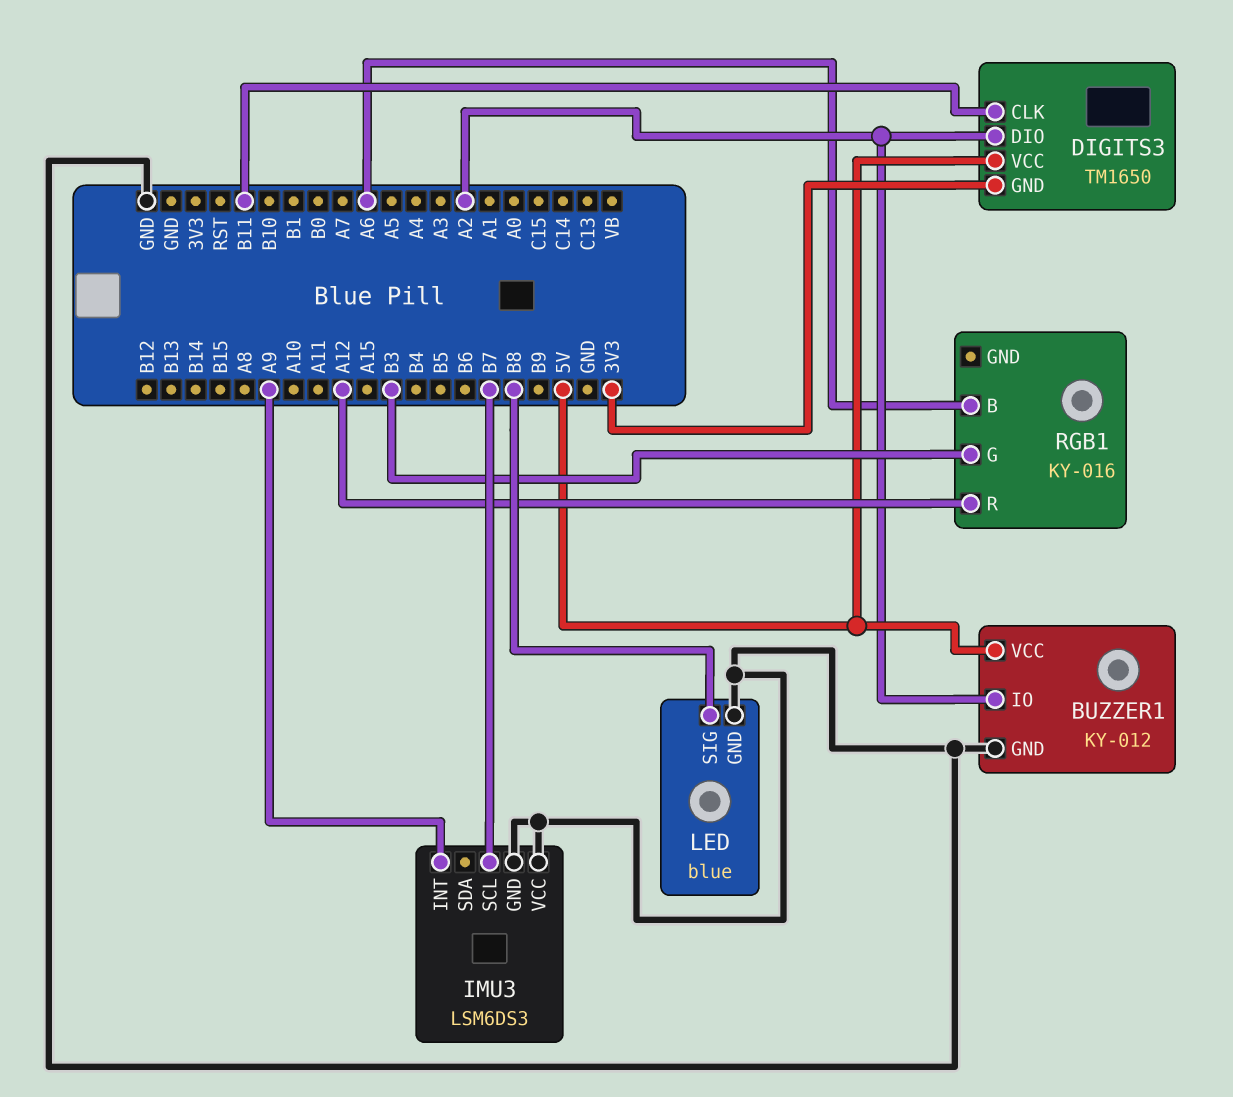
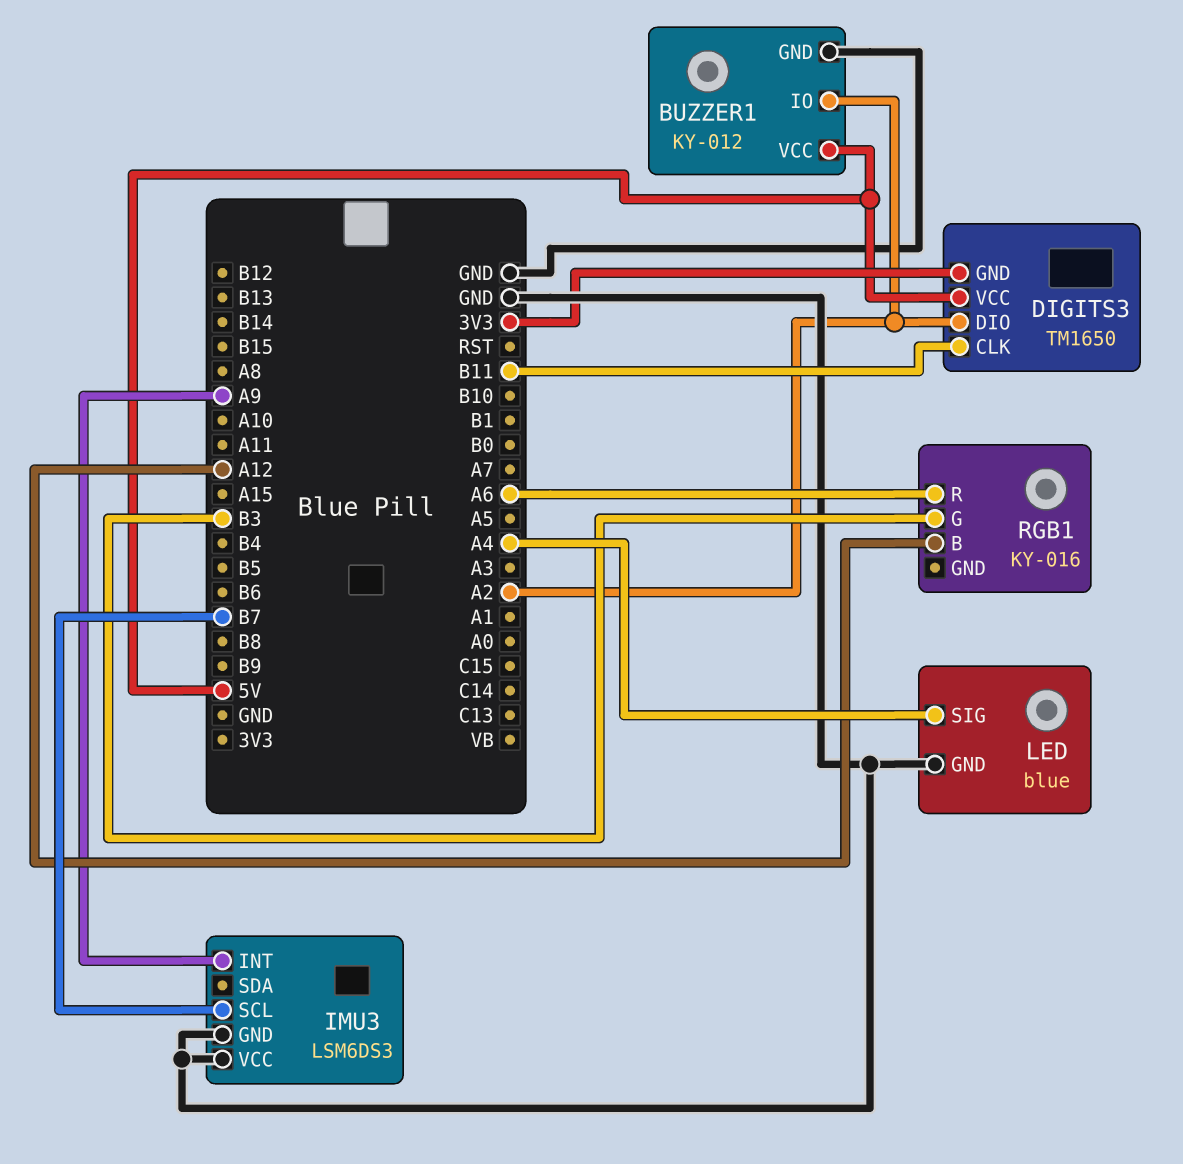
LED pin SIG: B8 -> A4
RGB1 pin B: A6 -> A12
RGB1 pin R: A12 -> A6

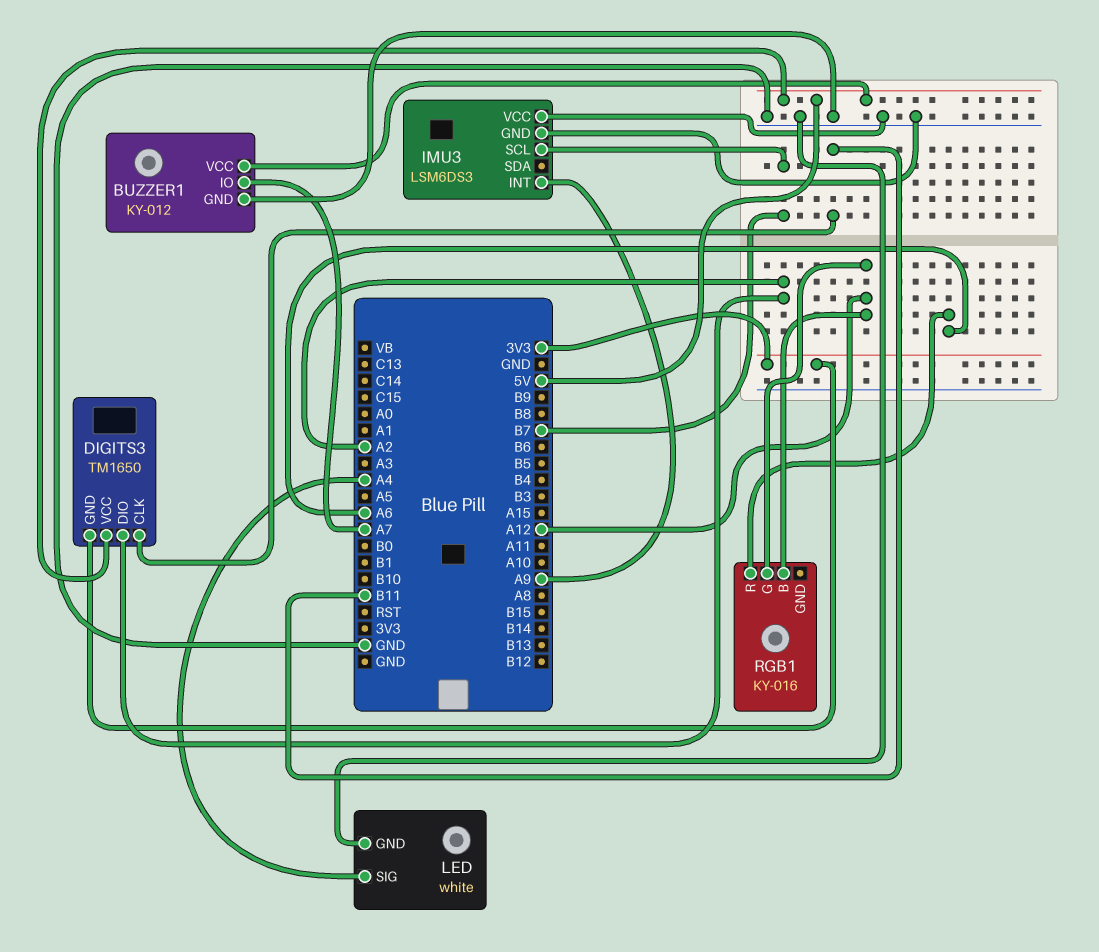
BUZZER1 pin IO: A2 -> A7
LED: blue -> white
RGB1 pin G: B3 -> A12

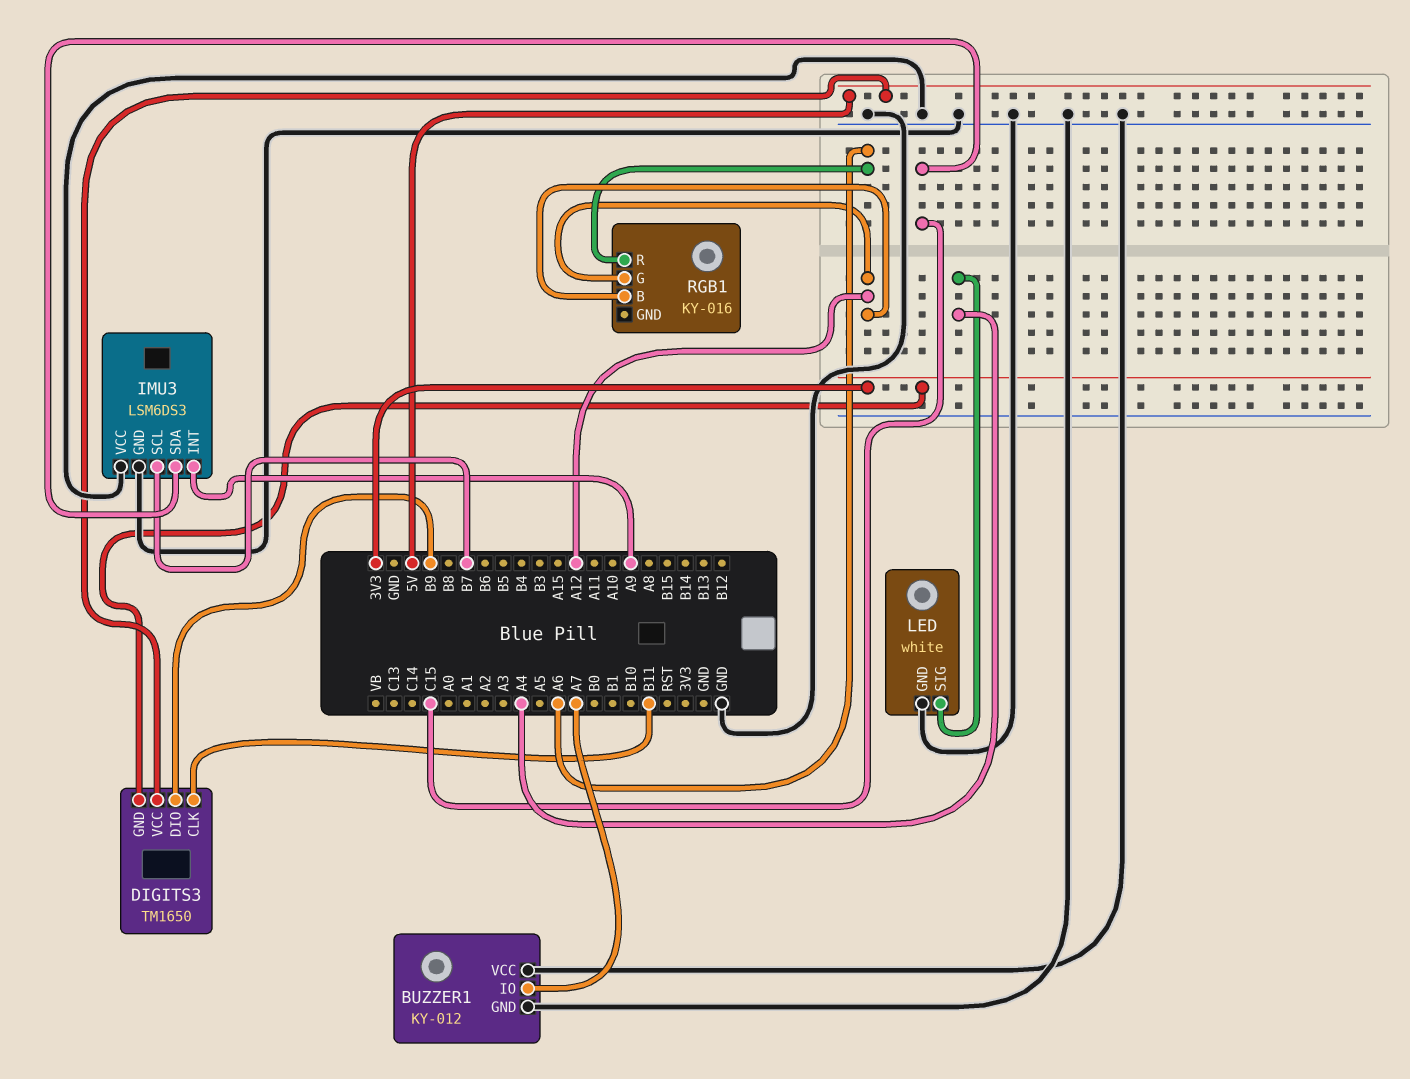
BUZZER1 pin VCC: 5V -> GND
DIGITS3 pin DIO: A2 -> B9
IMU3 pin SDA: none -> C15

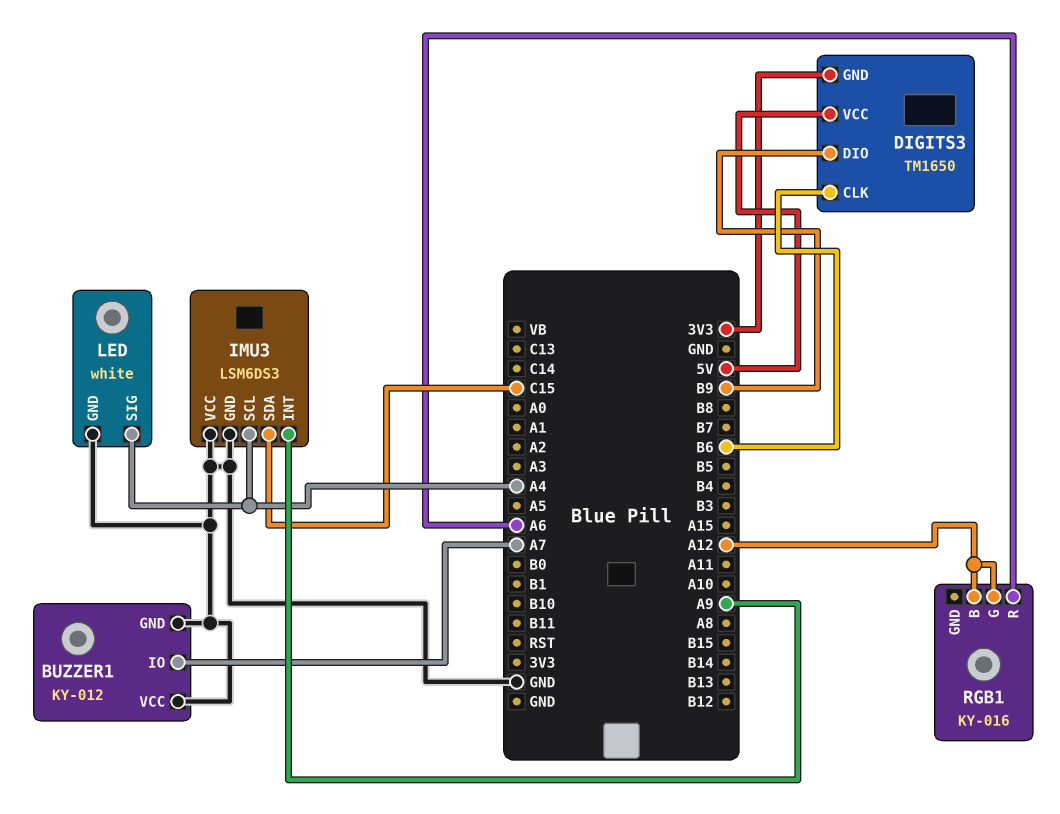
DIGITS3 pin CLK: B11 -> B6
IMU3 pin SCL: B7 -> A4

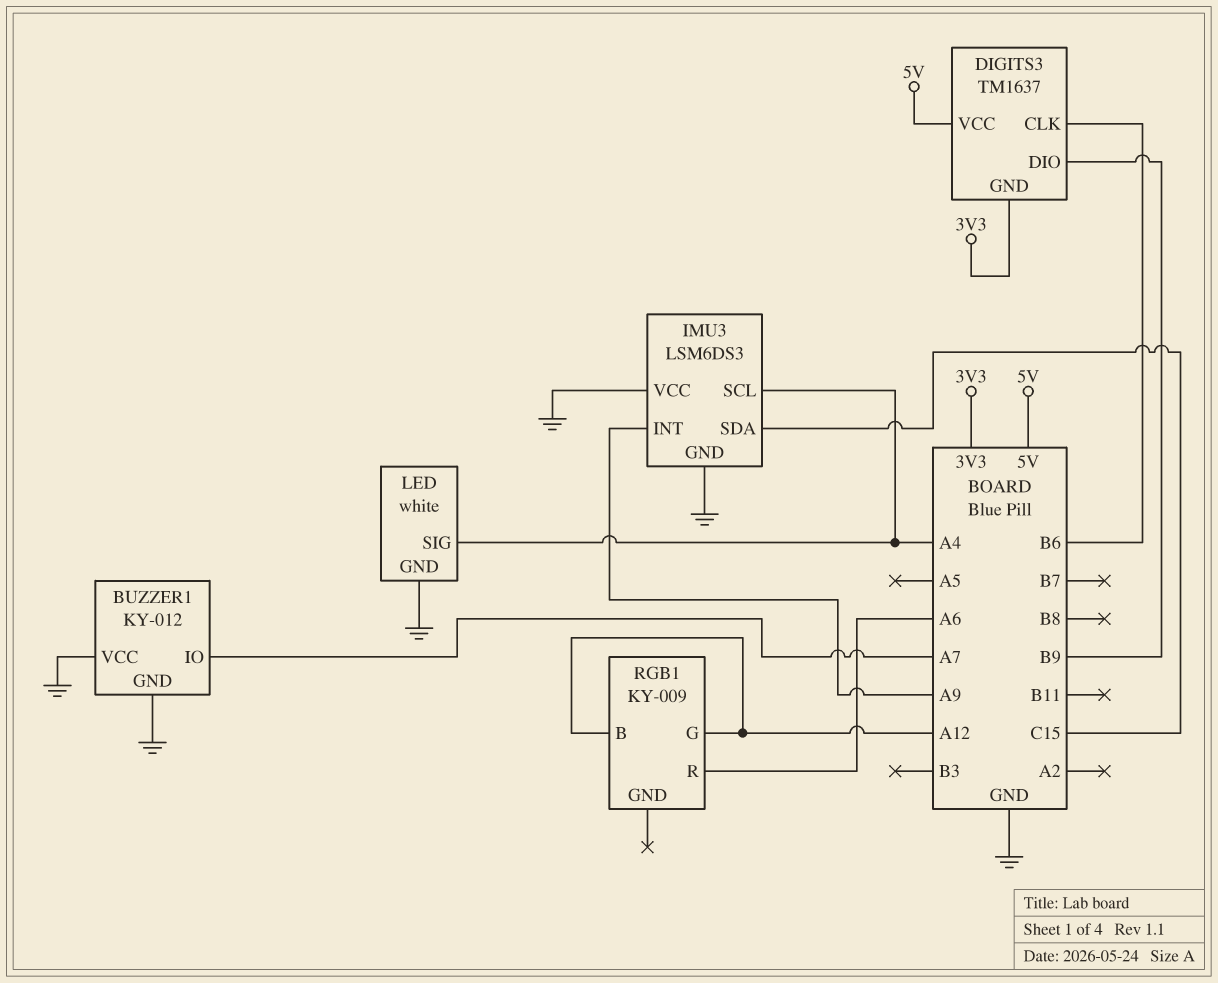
DIGITS3: TM1650 -> TM1637
RGB1: KY-016 -> KY-009

